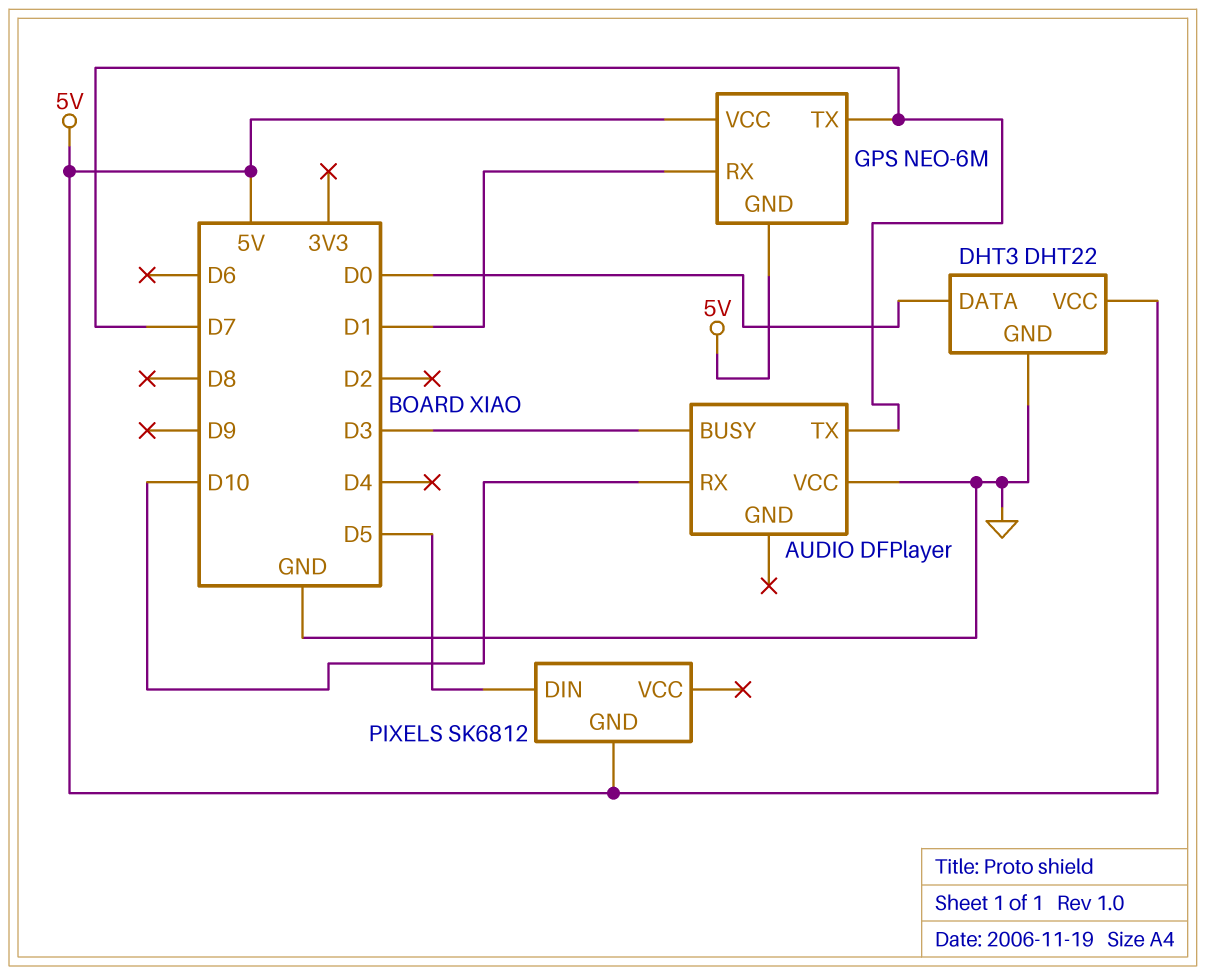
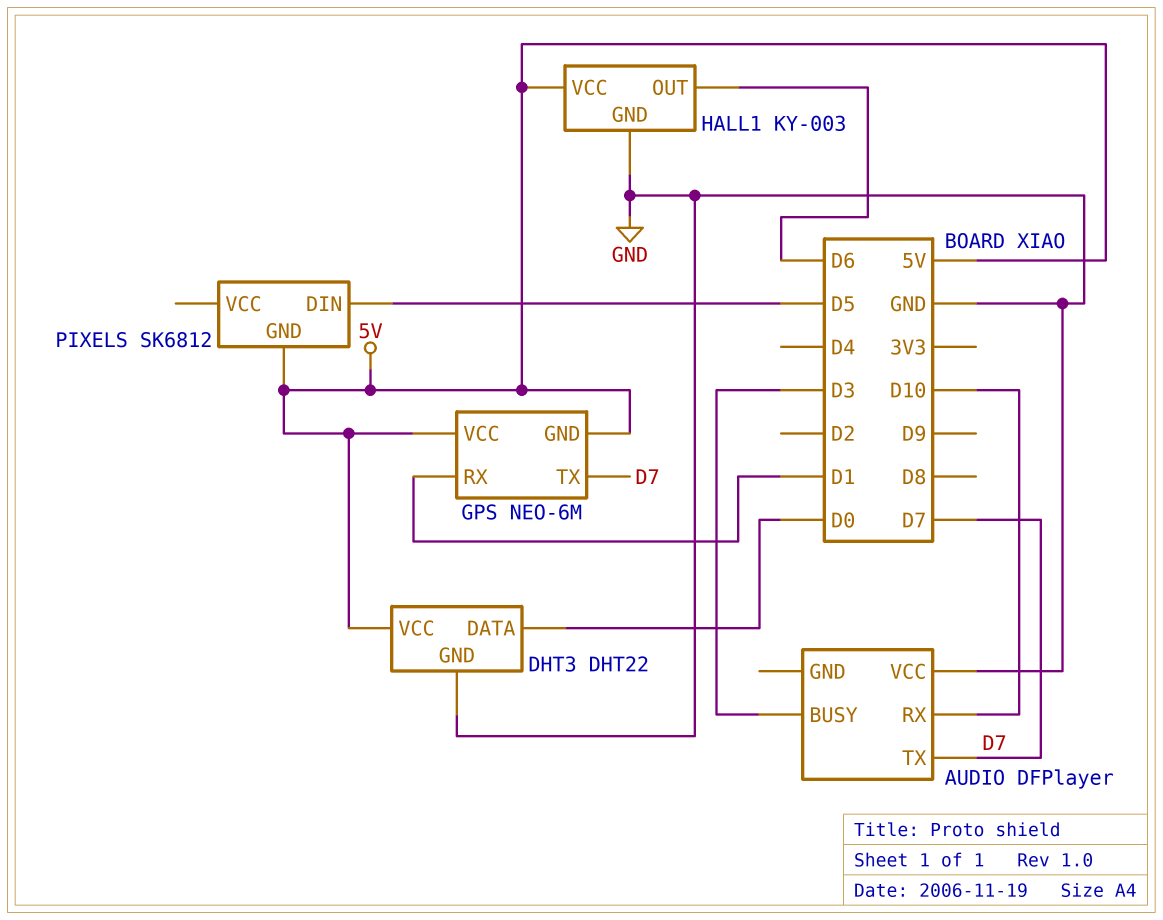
HALL1: none -> KY-003
HALL1 pin GND: none -> GND
HALL1 pin OUT: none -> D6
HALL1 pin VCC: none -> 5V

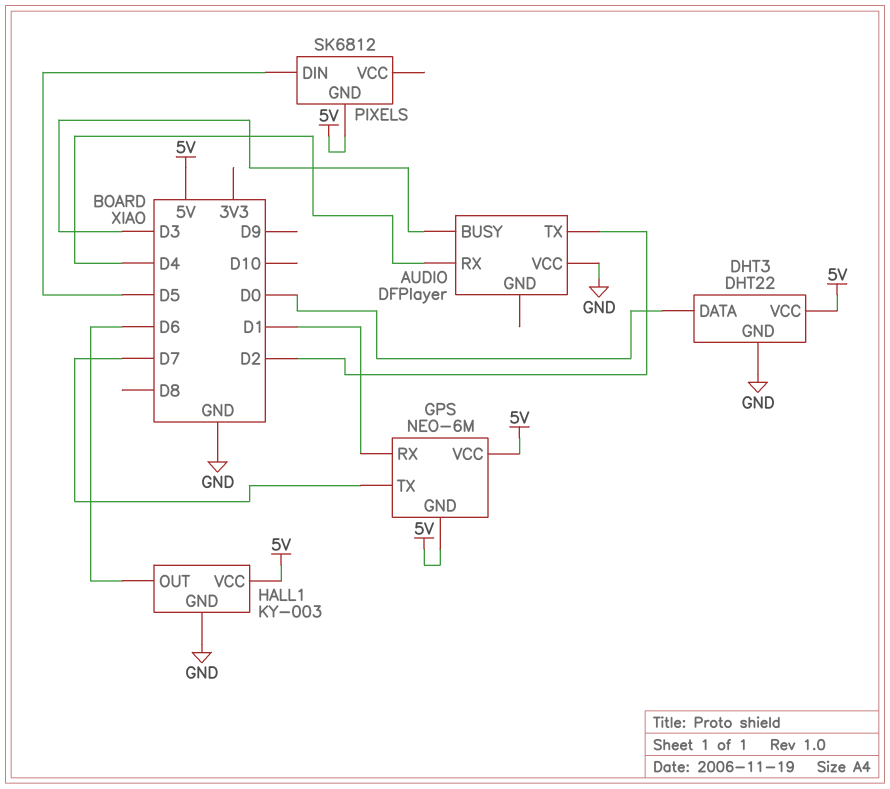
AUDIO pin RX: D10 -> D4
AUDIO pin TX: D7 -> D2

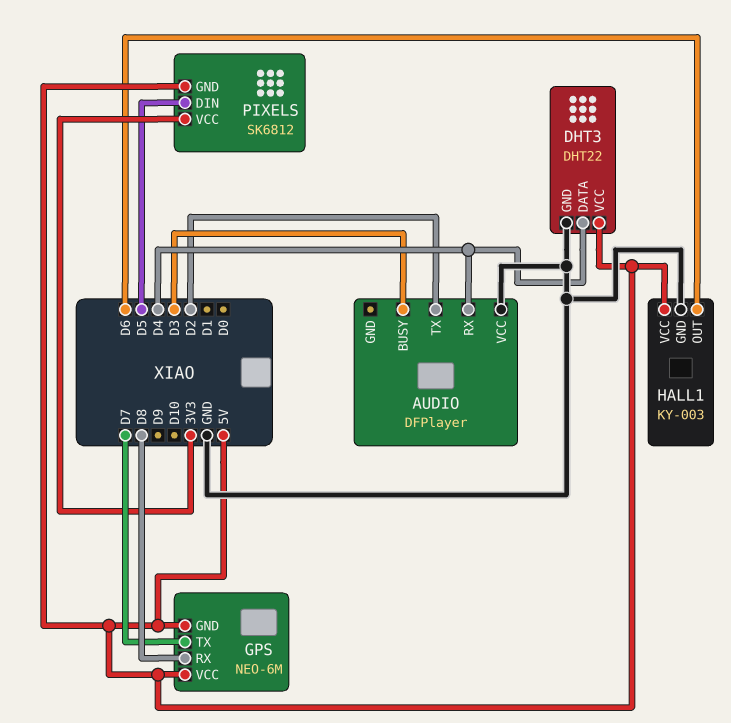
DHT3 pin DATA: D0 -> D4
GPS pin RX: D1 -> D8
PIXELS pin VCC: none -> 3V3

